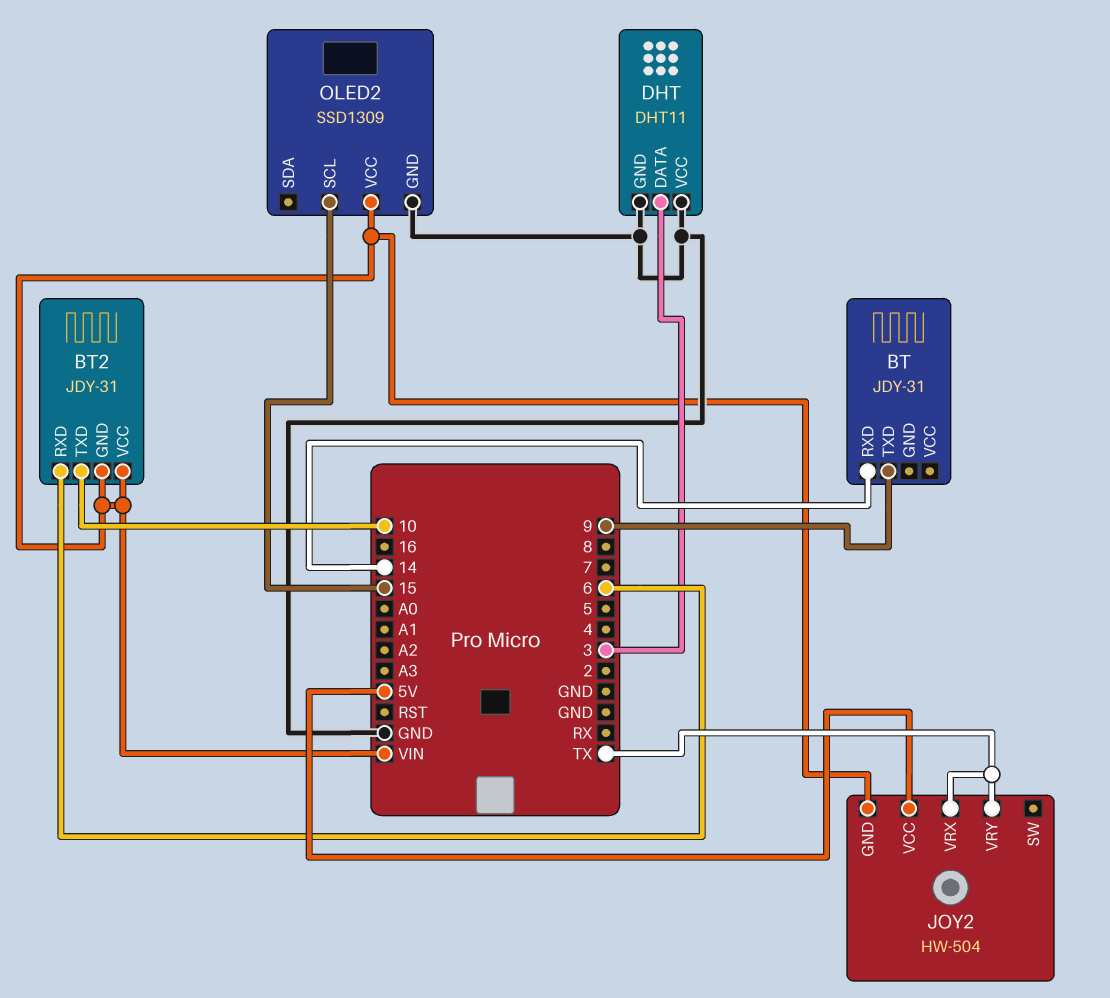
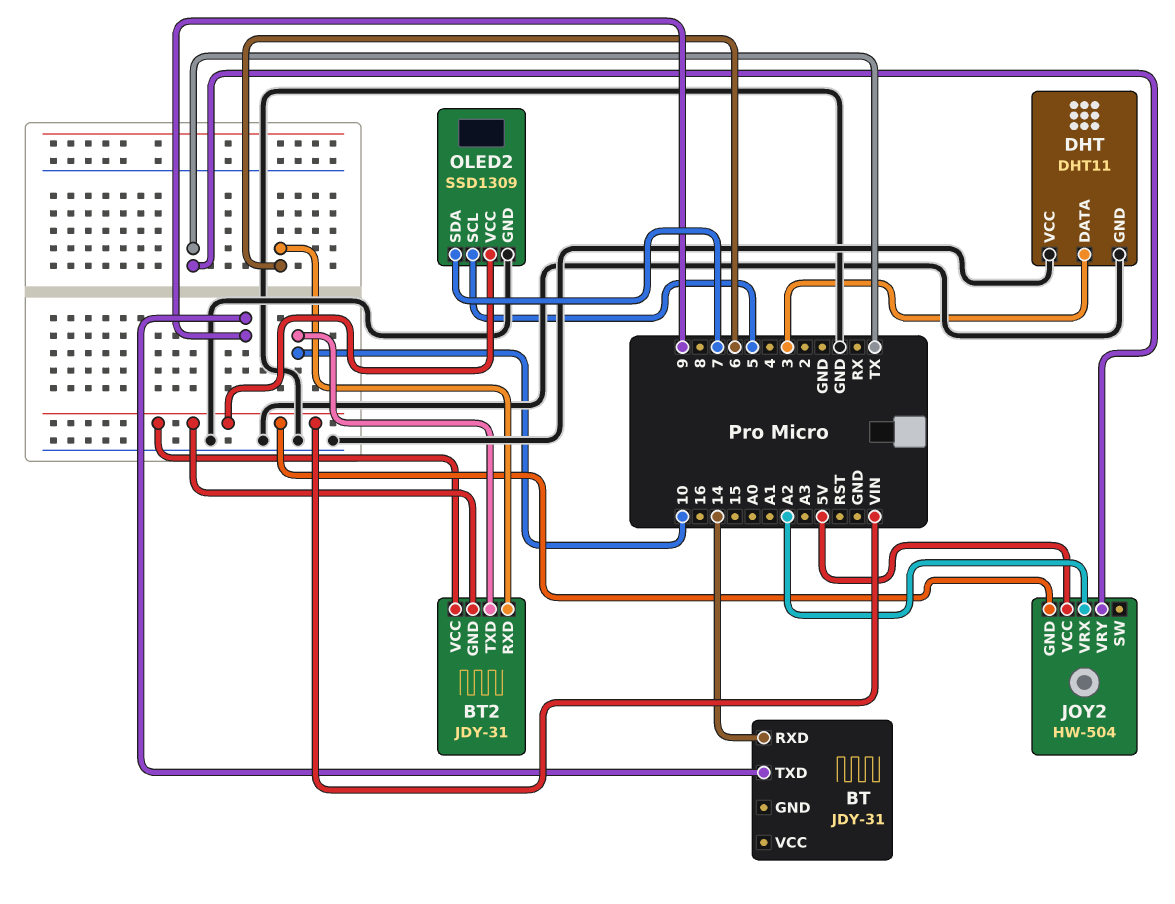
JOY2 pin VRX: TX -> A2
OLED2 pin SCL: 15 -> 5
OLED2 pin SDA: none -> 7

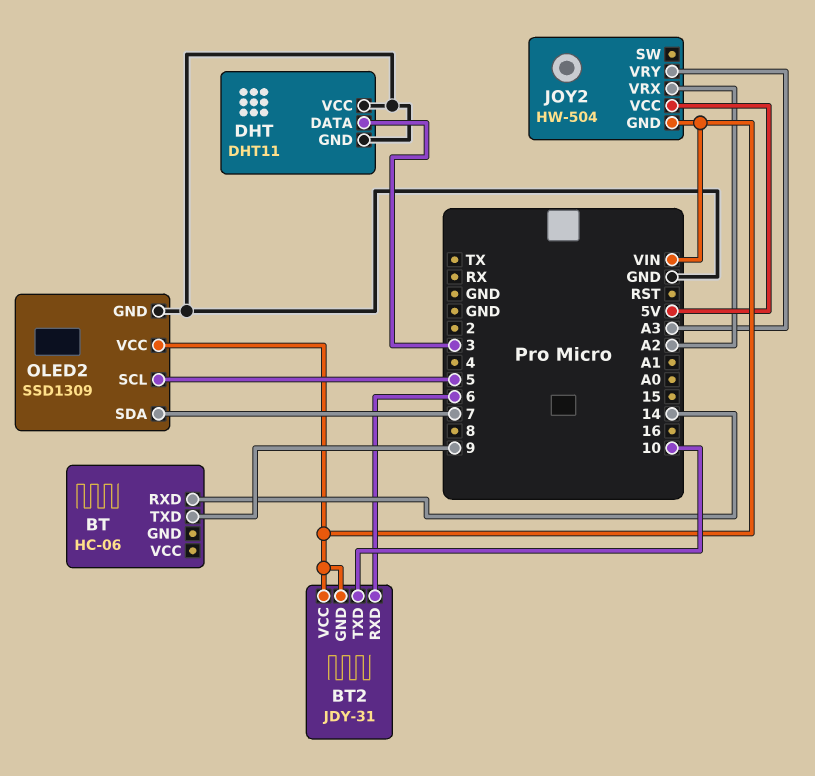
BT: JDY-31 -> HC-06
JOY2 pin VRY: TX -> A3

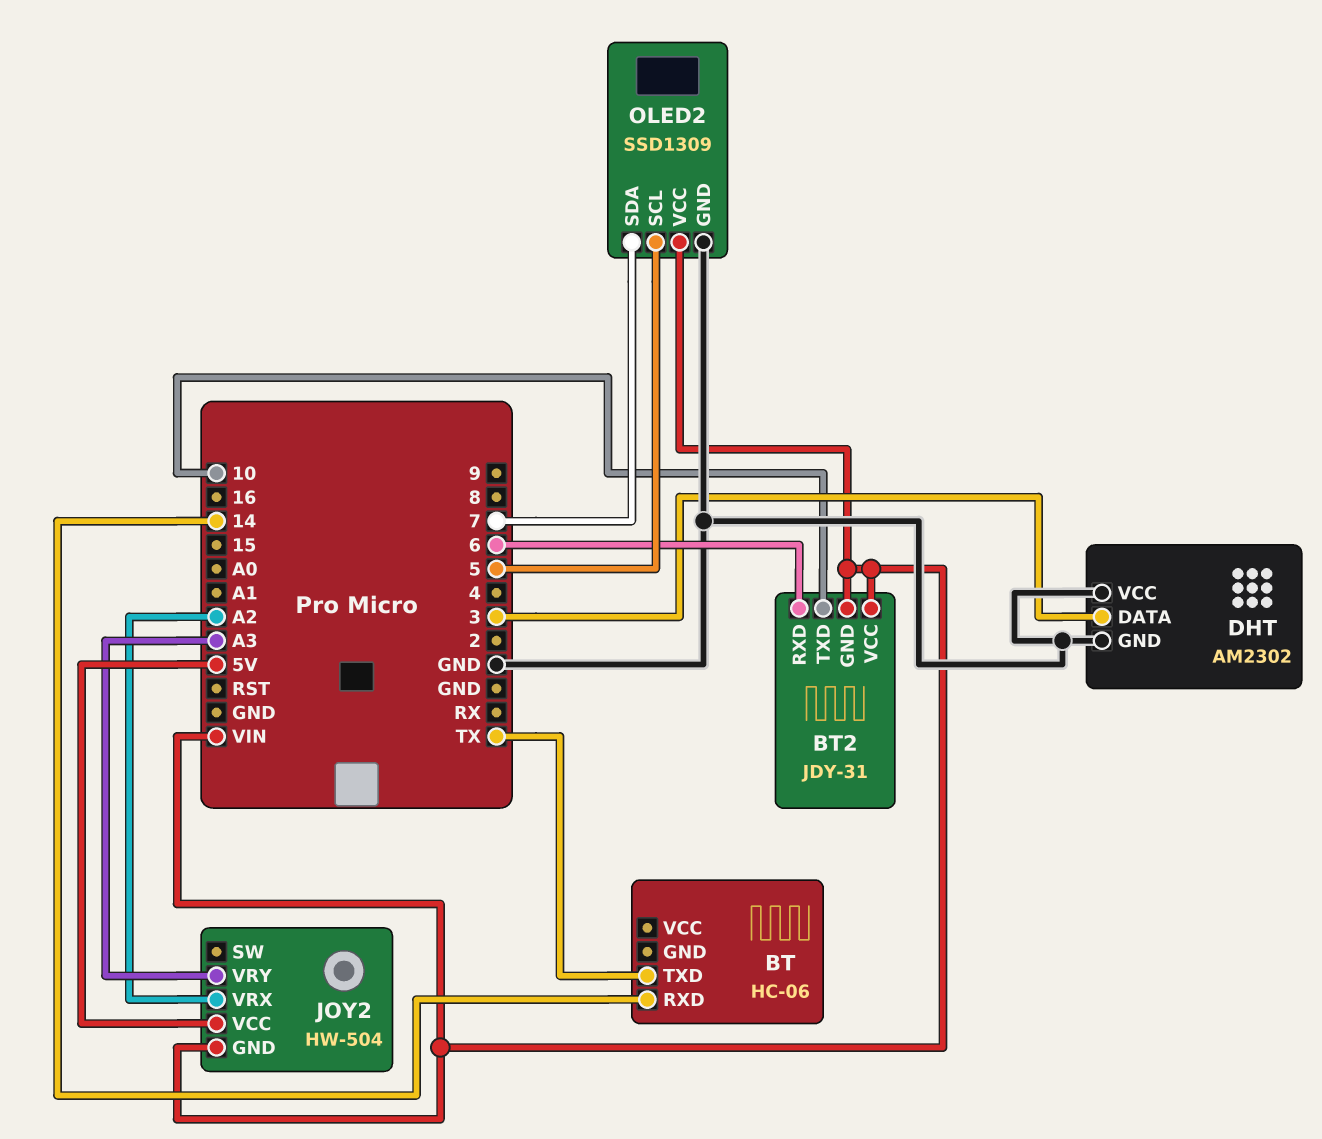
BT pin TXD: 9 -> TX
DHT: DHT11 -> AM2302

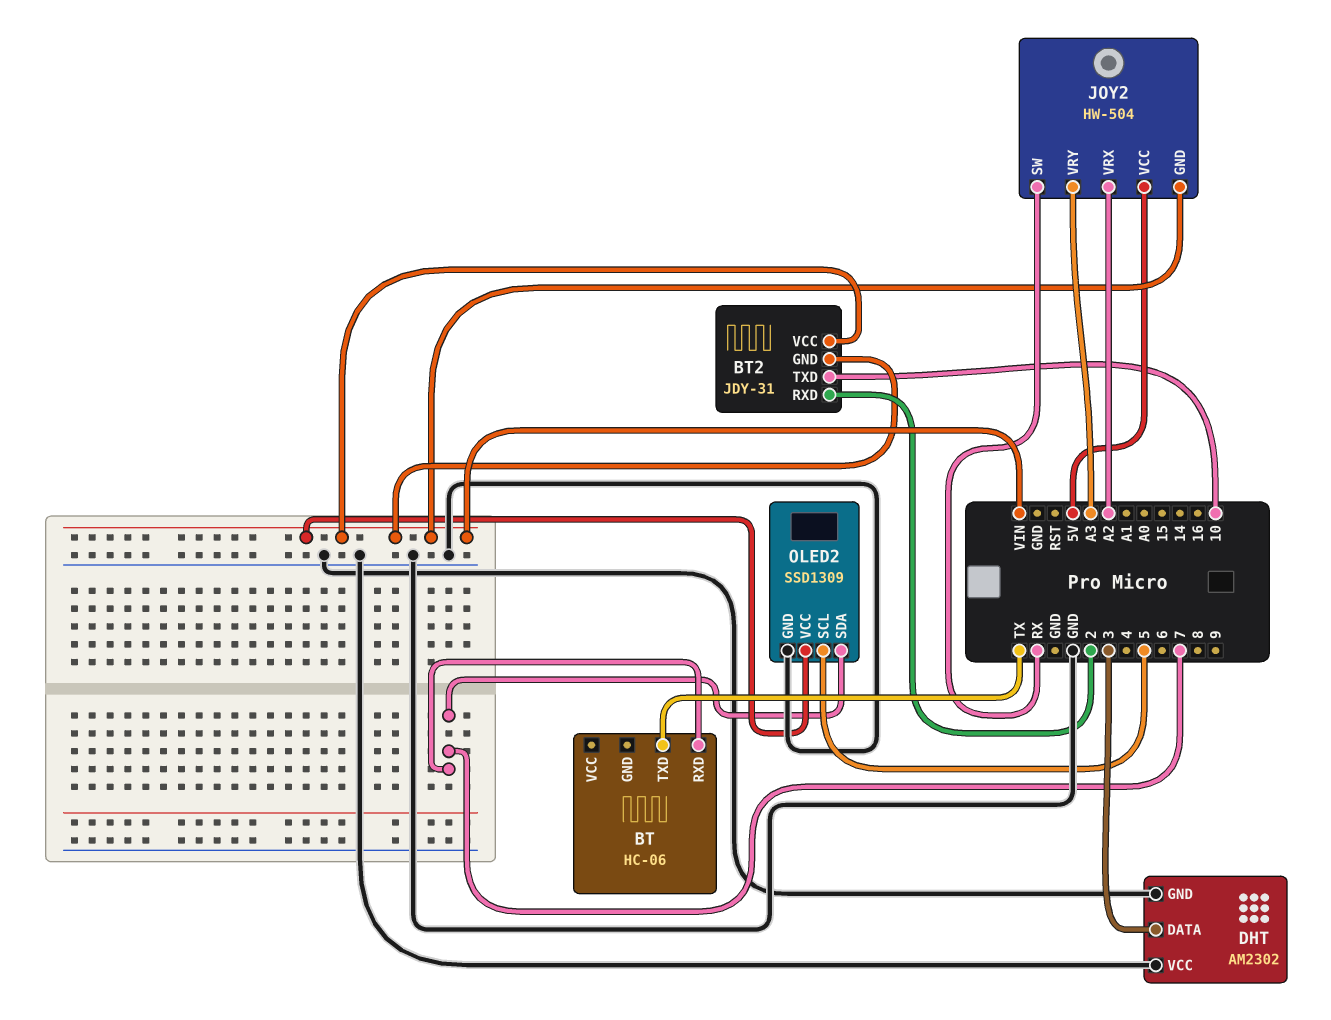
BT pin RXD: 14 -> 7
BT2 pin RXD: 6 -> 2
JOY2 pin SW: none -> RX

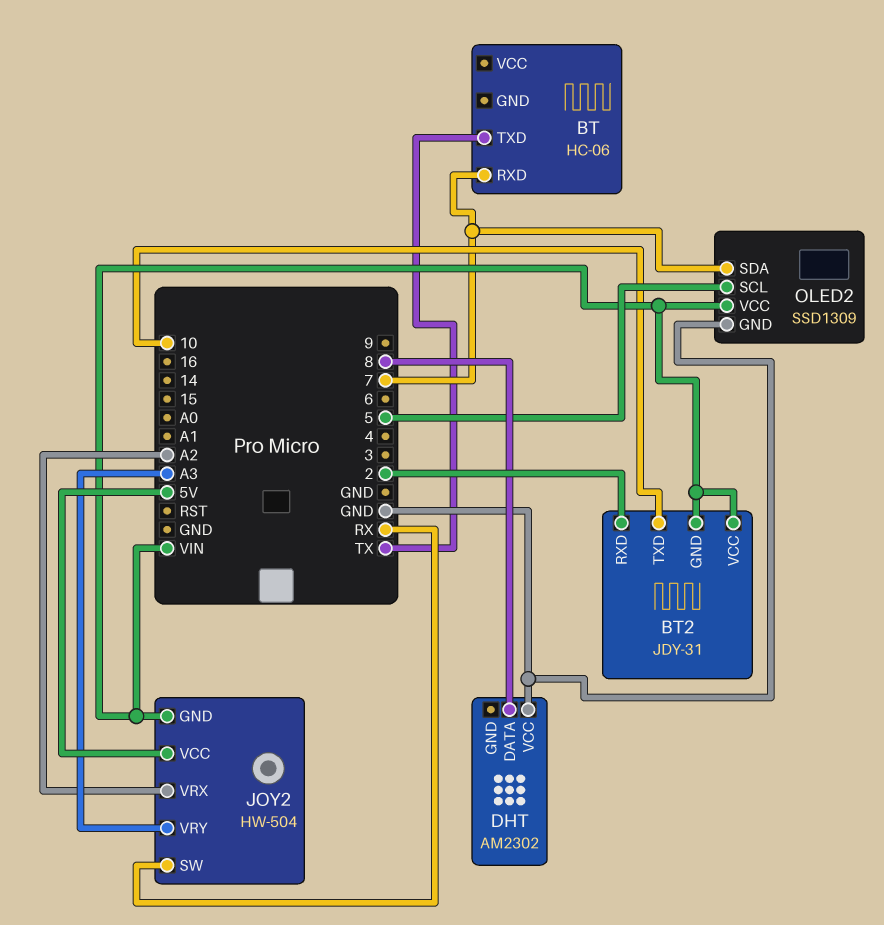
DHT pin DATA: 3 -> 8
DHT pin GND: GND -> none

